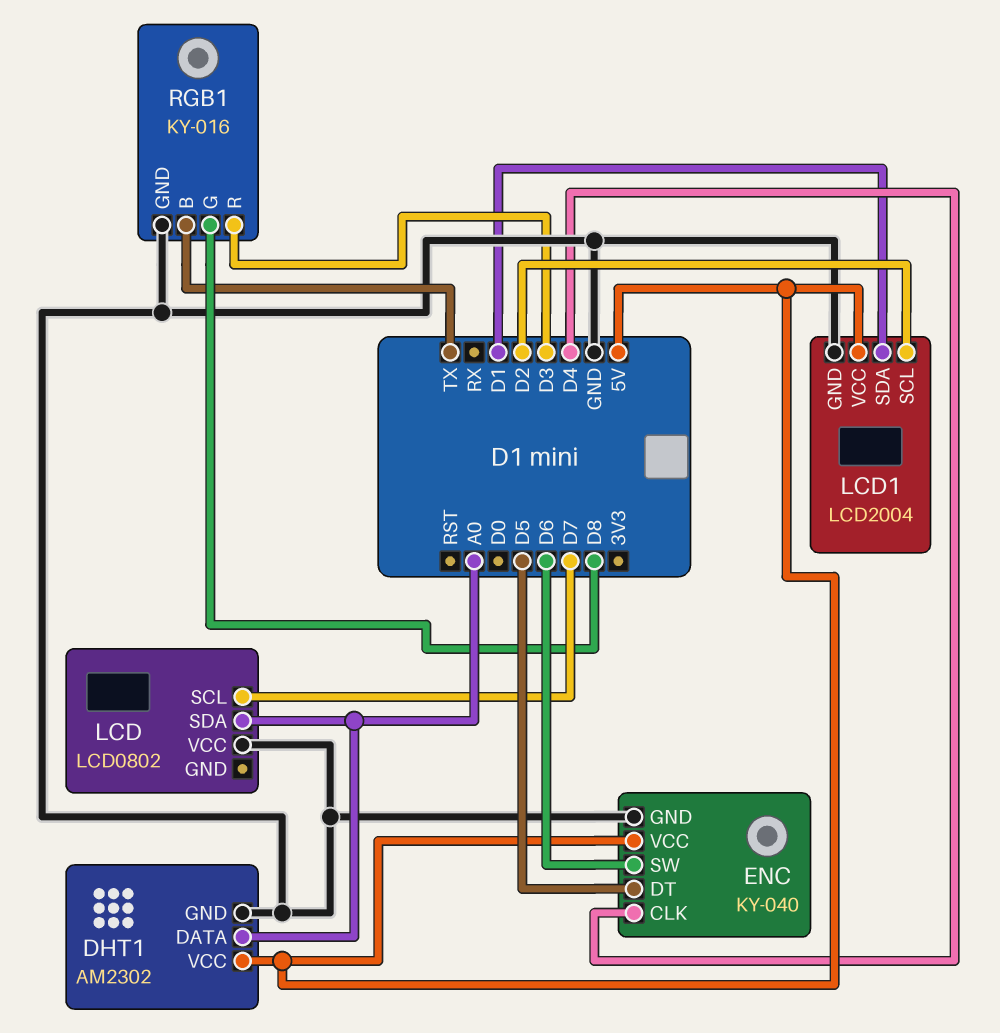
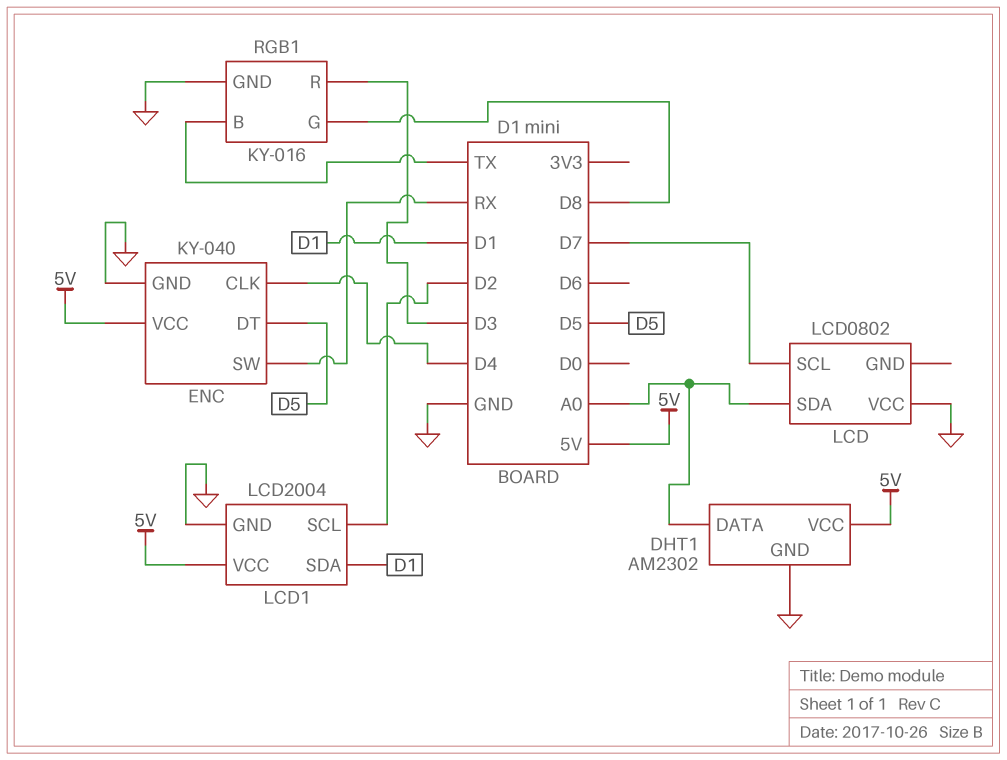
ENC pin SW: D6 -> RX

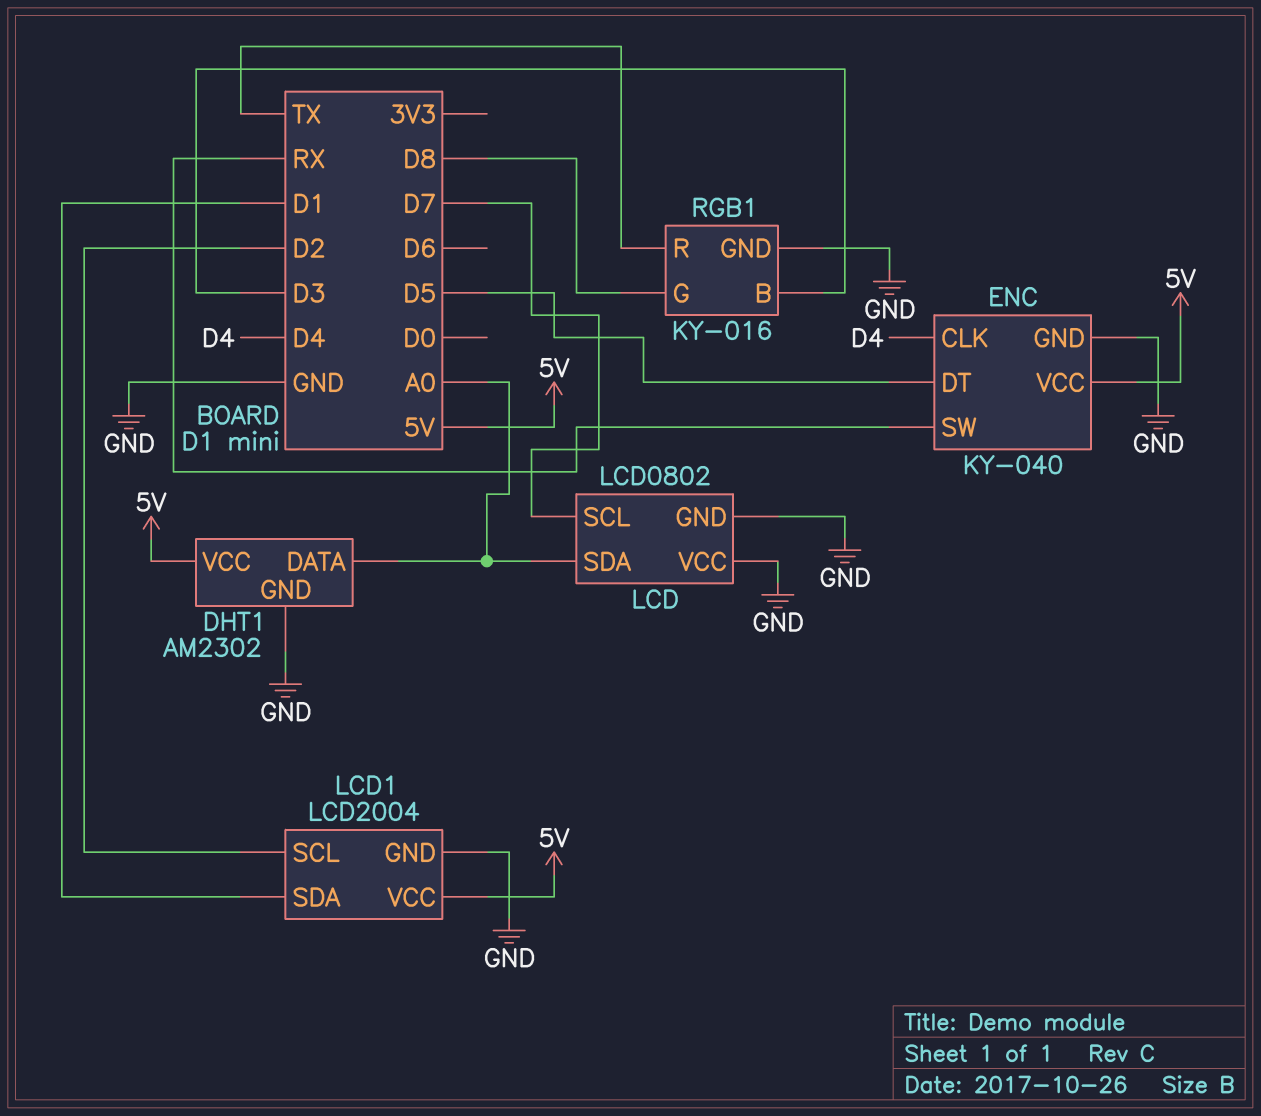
LCD pin GND: none -> GND
RGB1 pin B: TX -> D3
RGB1 pin R: D3 -> TX

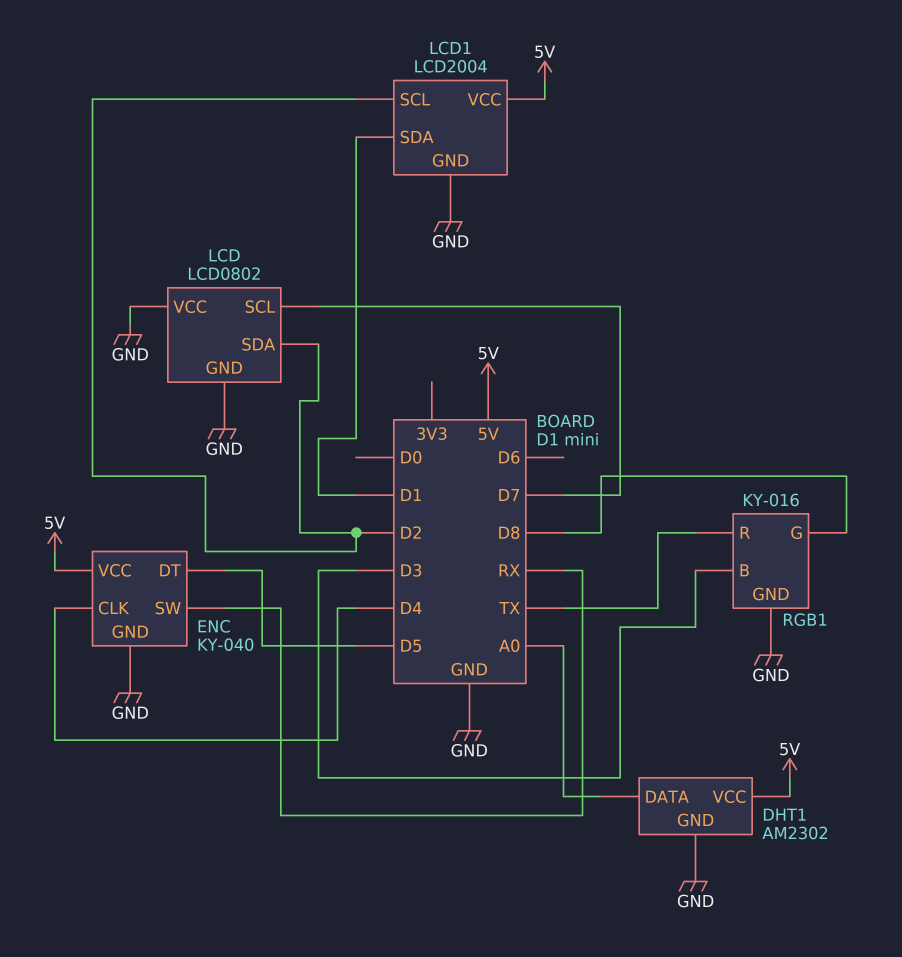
LCD pin SDA: A0 -> D2

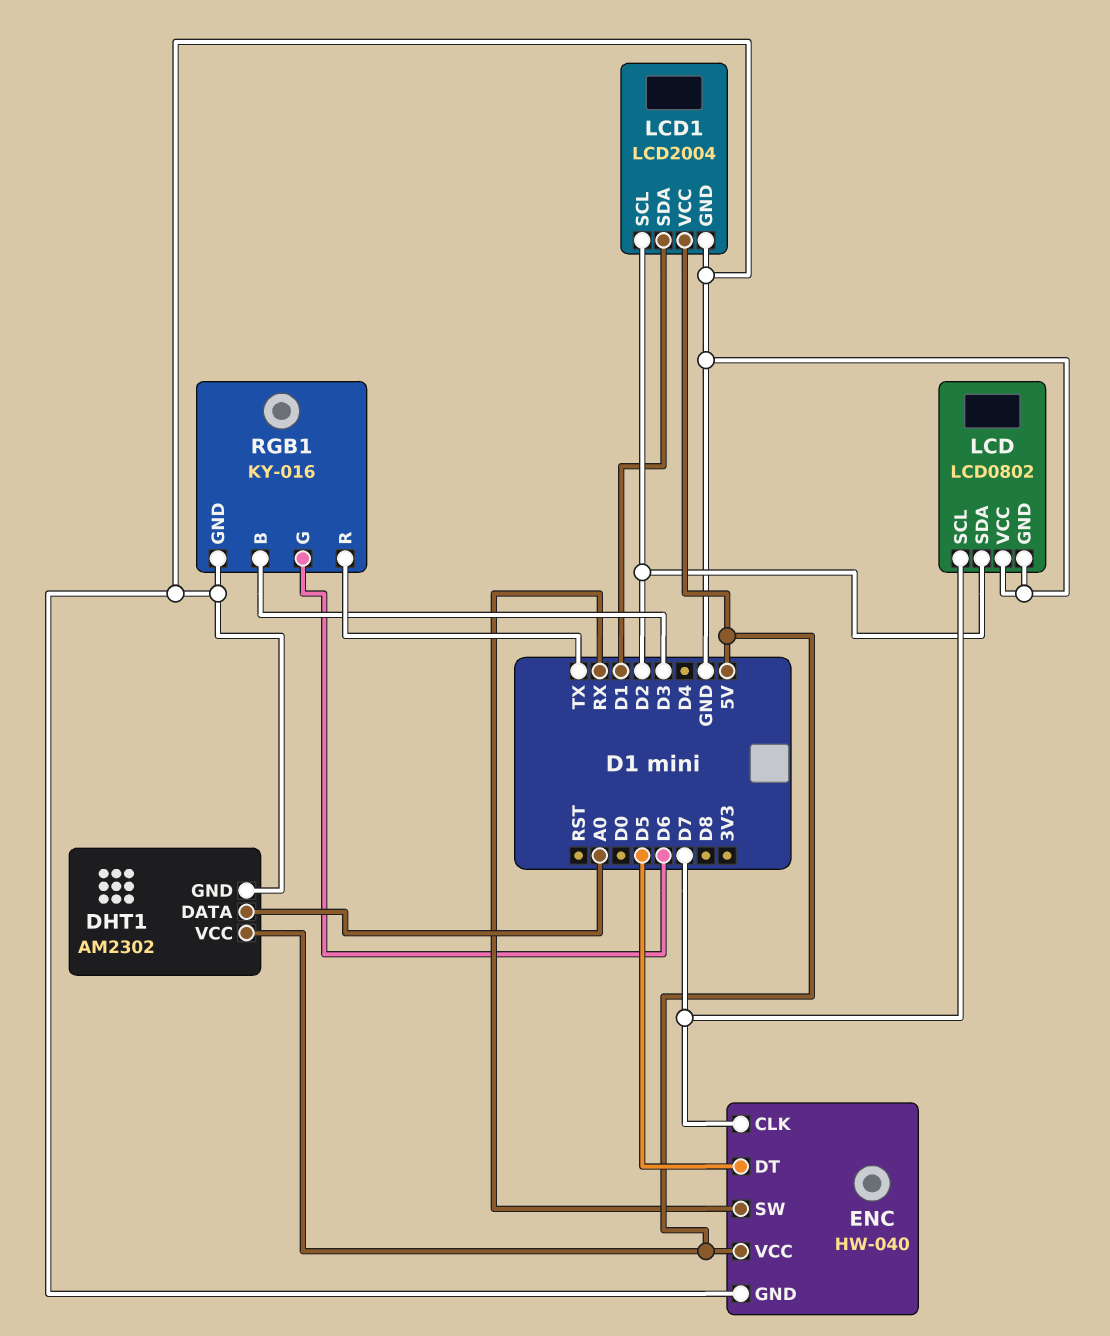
ENC: KY-040 -> HW-040
ENC pin CLK: D4 -> D7
RGB1 pin G: D8 -> D6

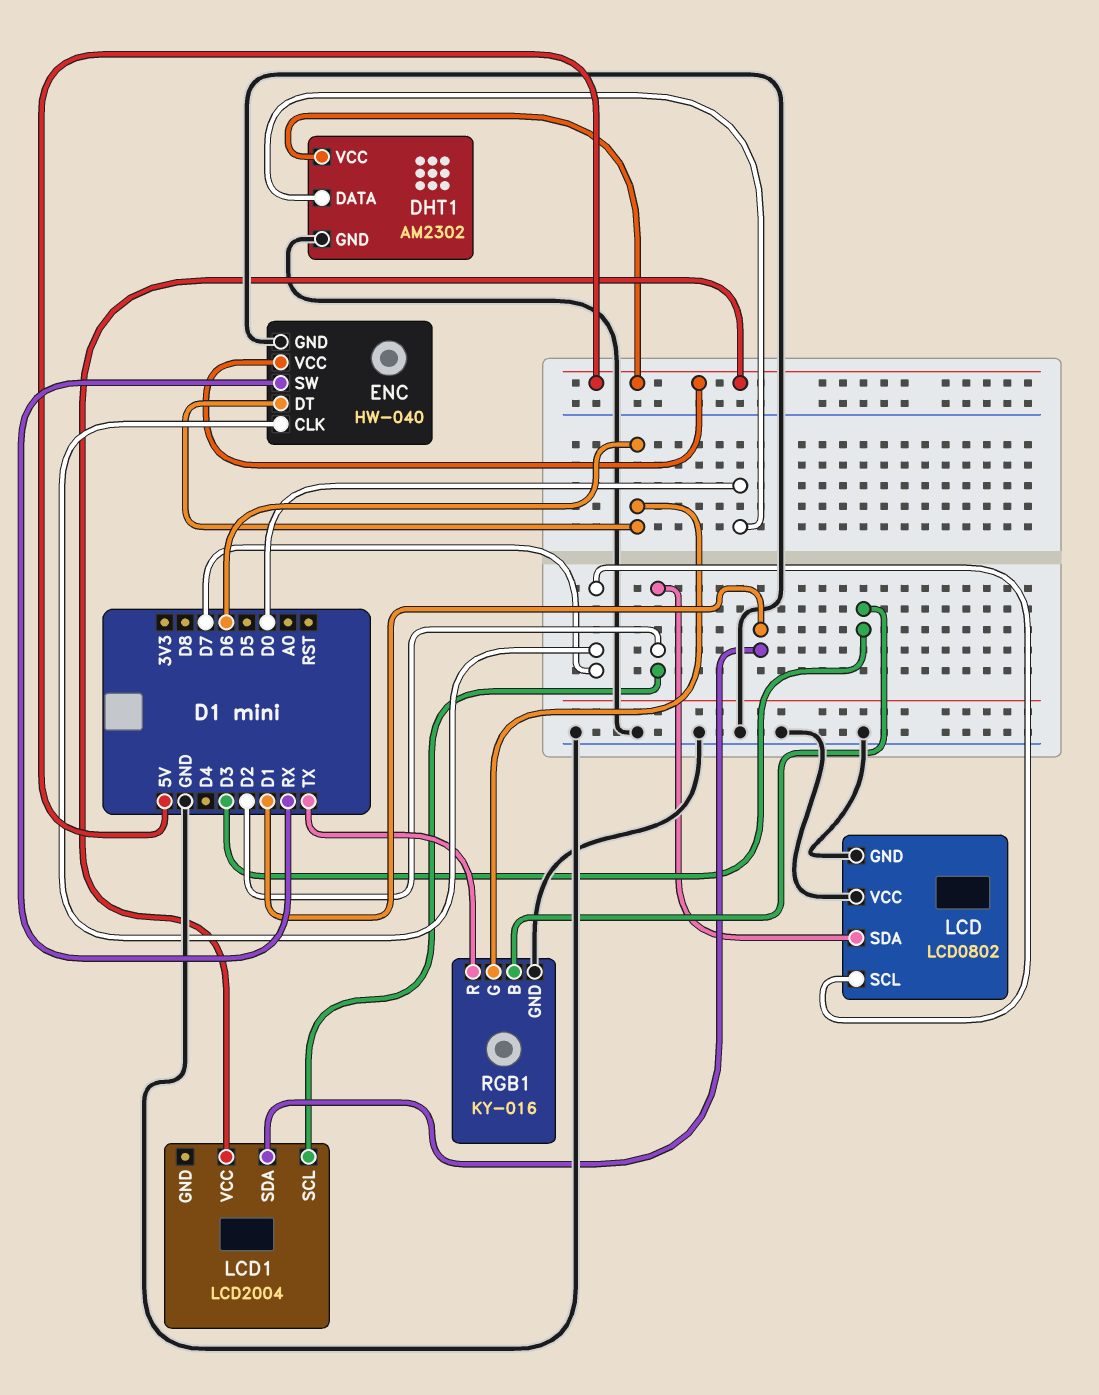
DHT1 pin DATA: A0 -> D0
ENC pin DT: D5 -> D6
LCD1 pin GND: GND -> none

